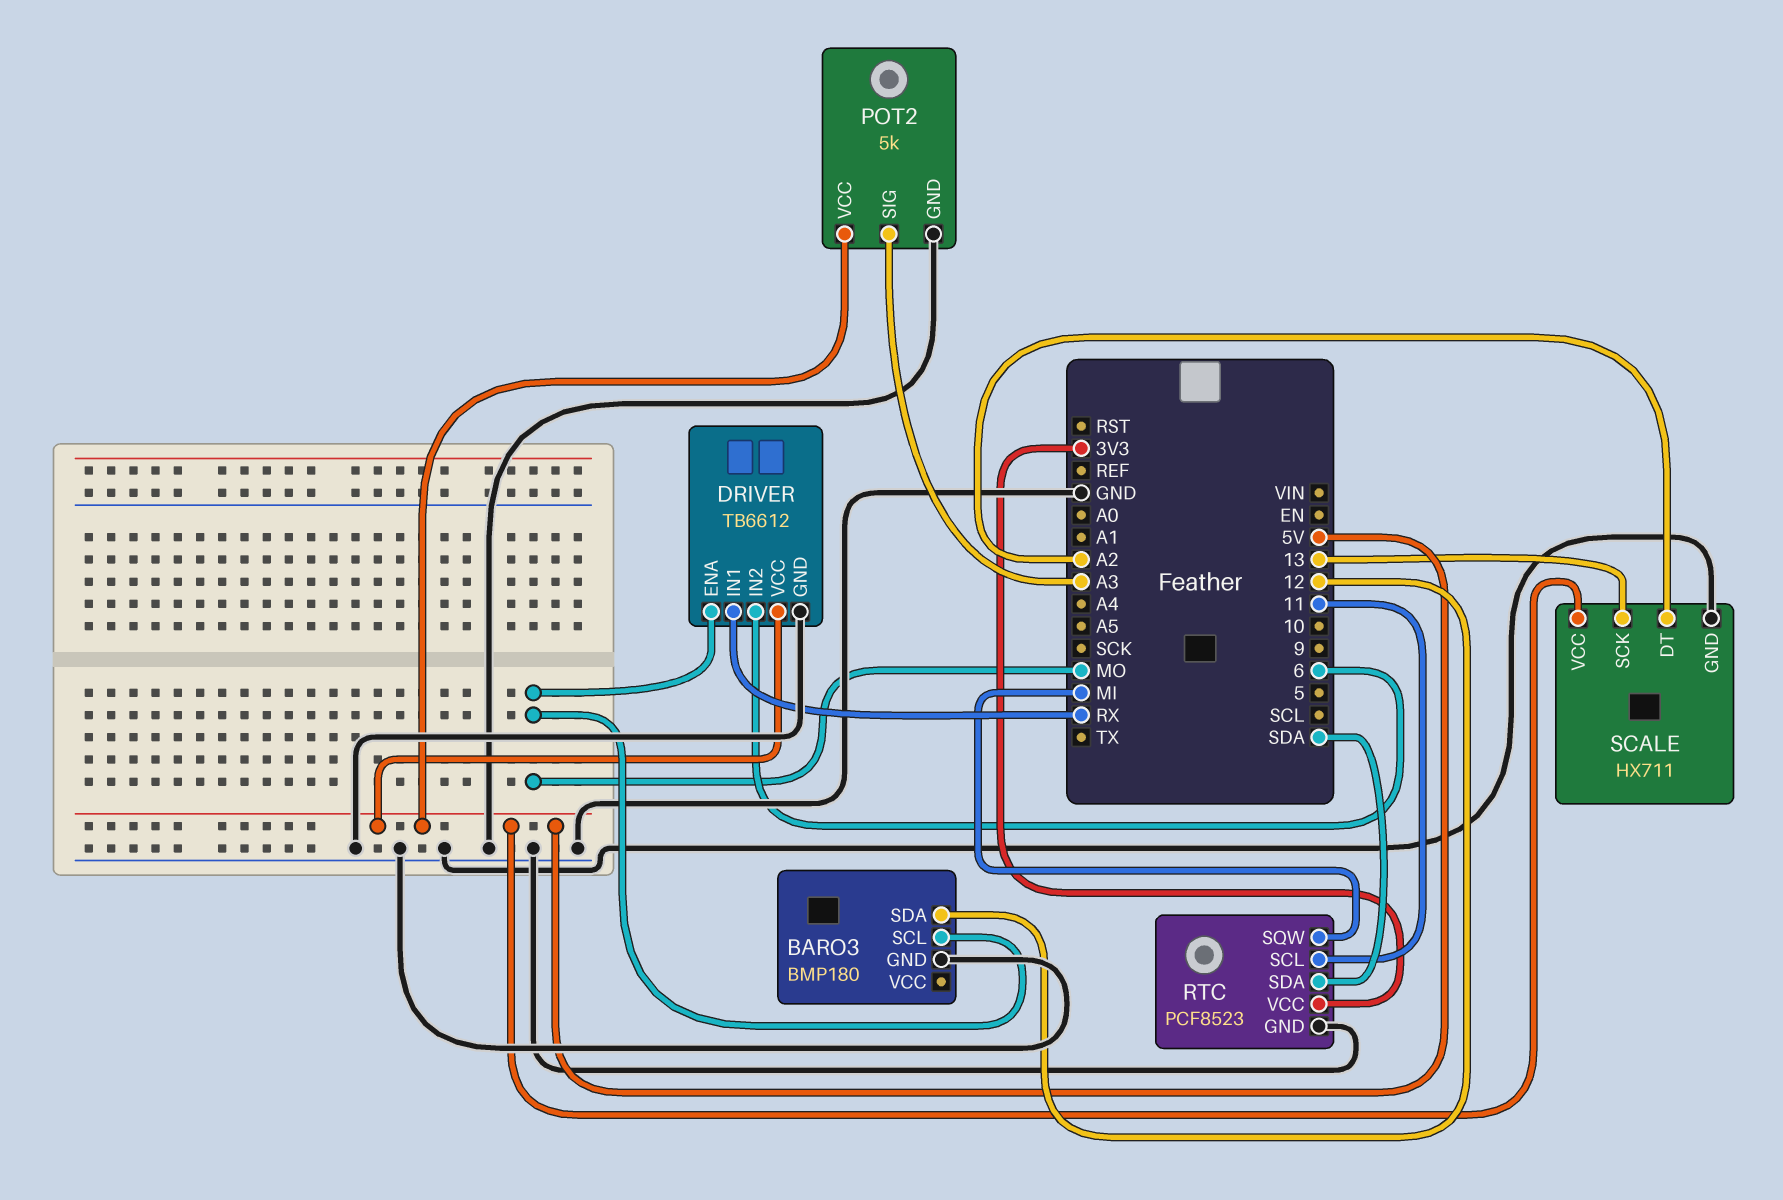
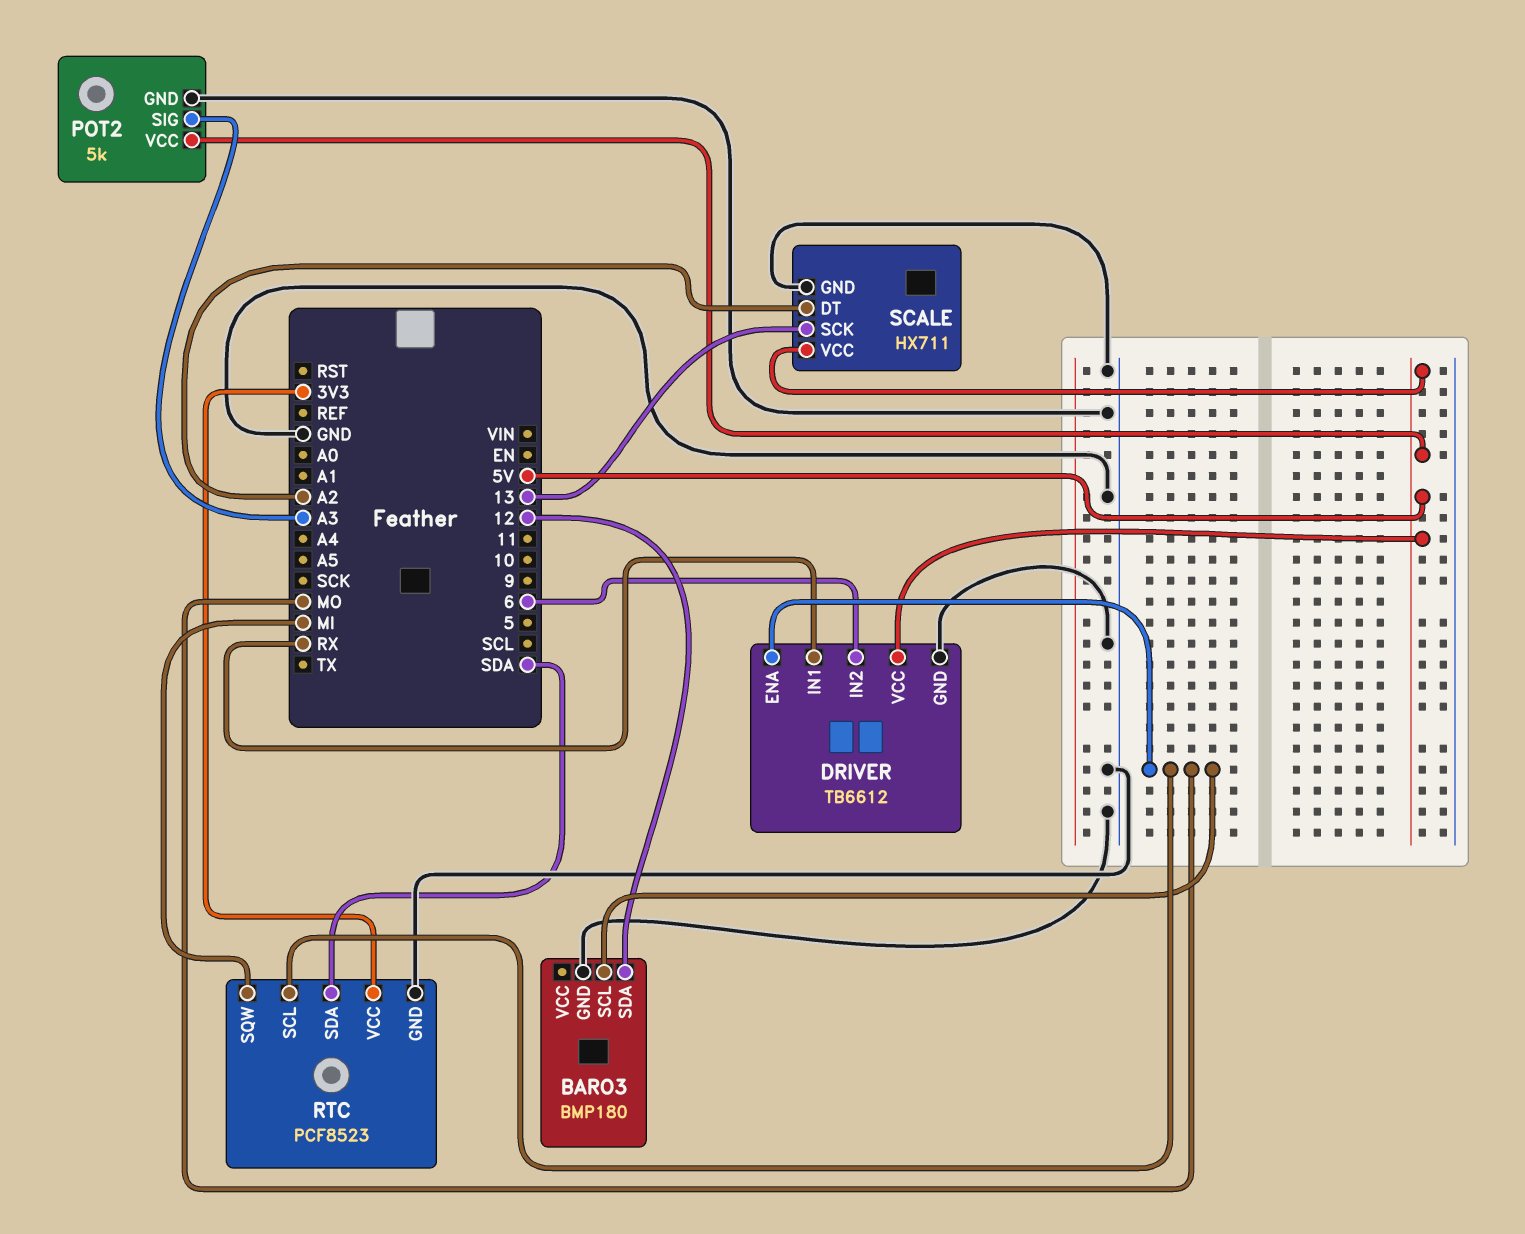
RTC pin SCL: 11 -> MO

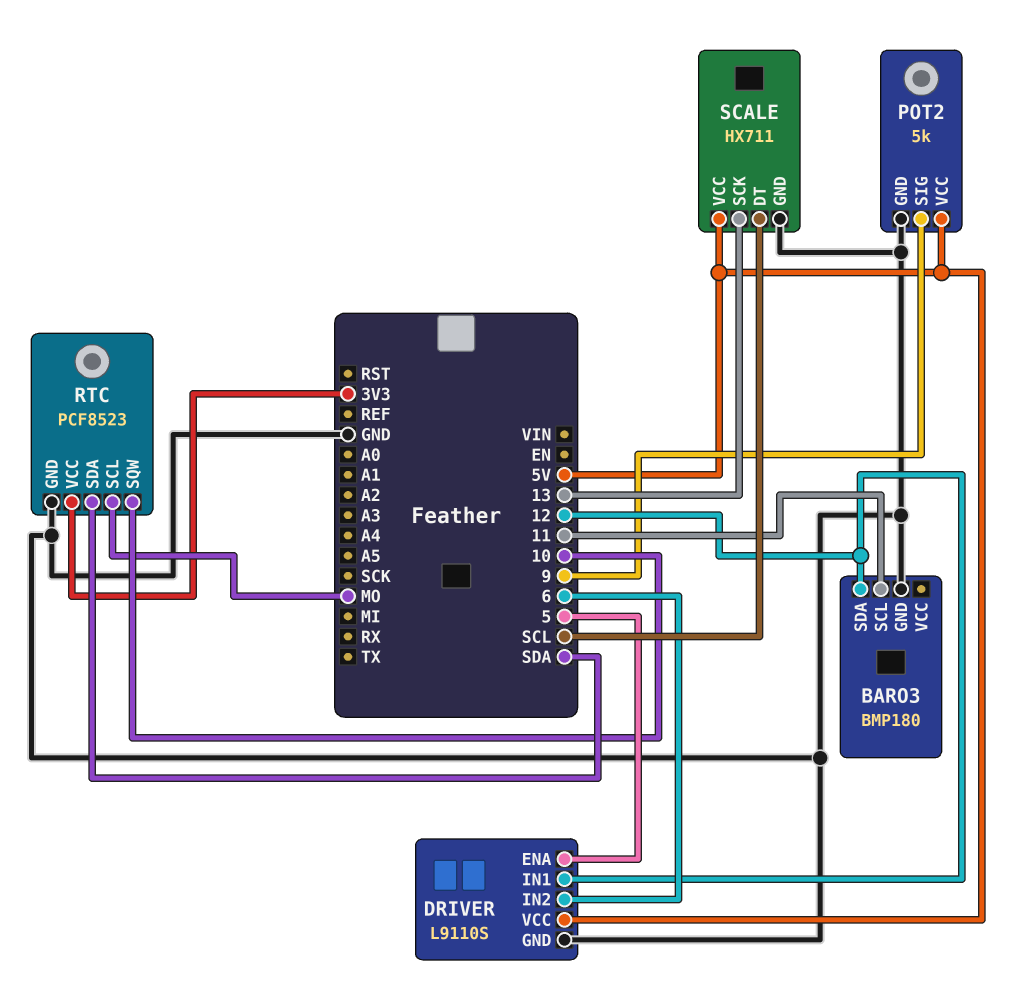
BARO3 pin SCL: MO -> 11
DRIVER: TB6612 -> L9110S
DRIVER pin ENA: MO -> 5
DRIVER pin IN1: RX -> 12
POT2 pin SIG: A3 -> 9
RTC pin SQW: MI -> 10
SCALE pin DT: A2 -> SCL

